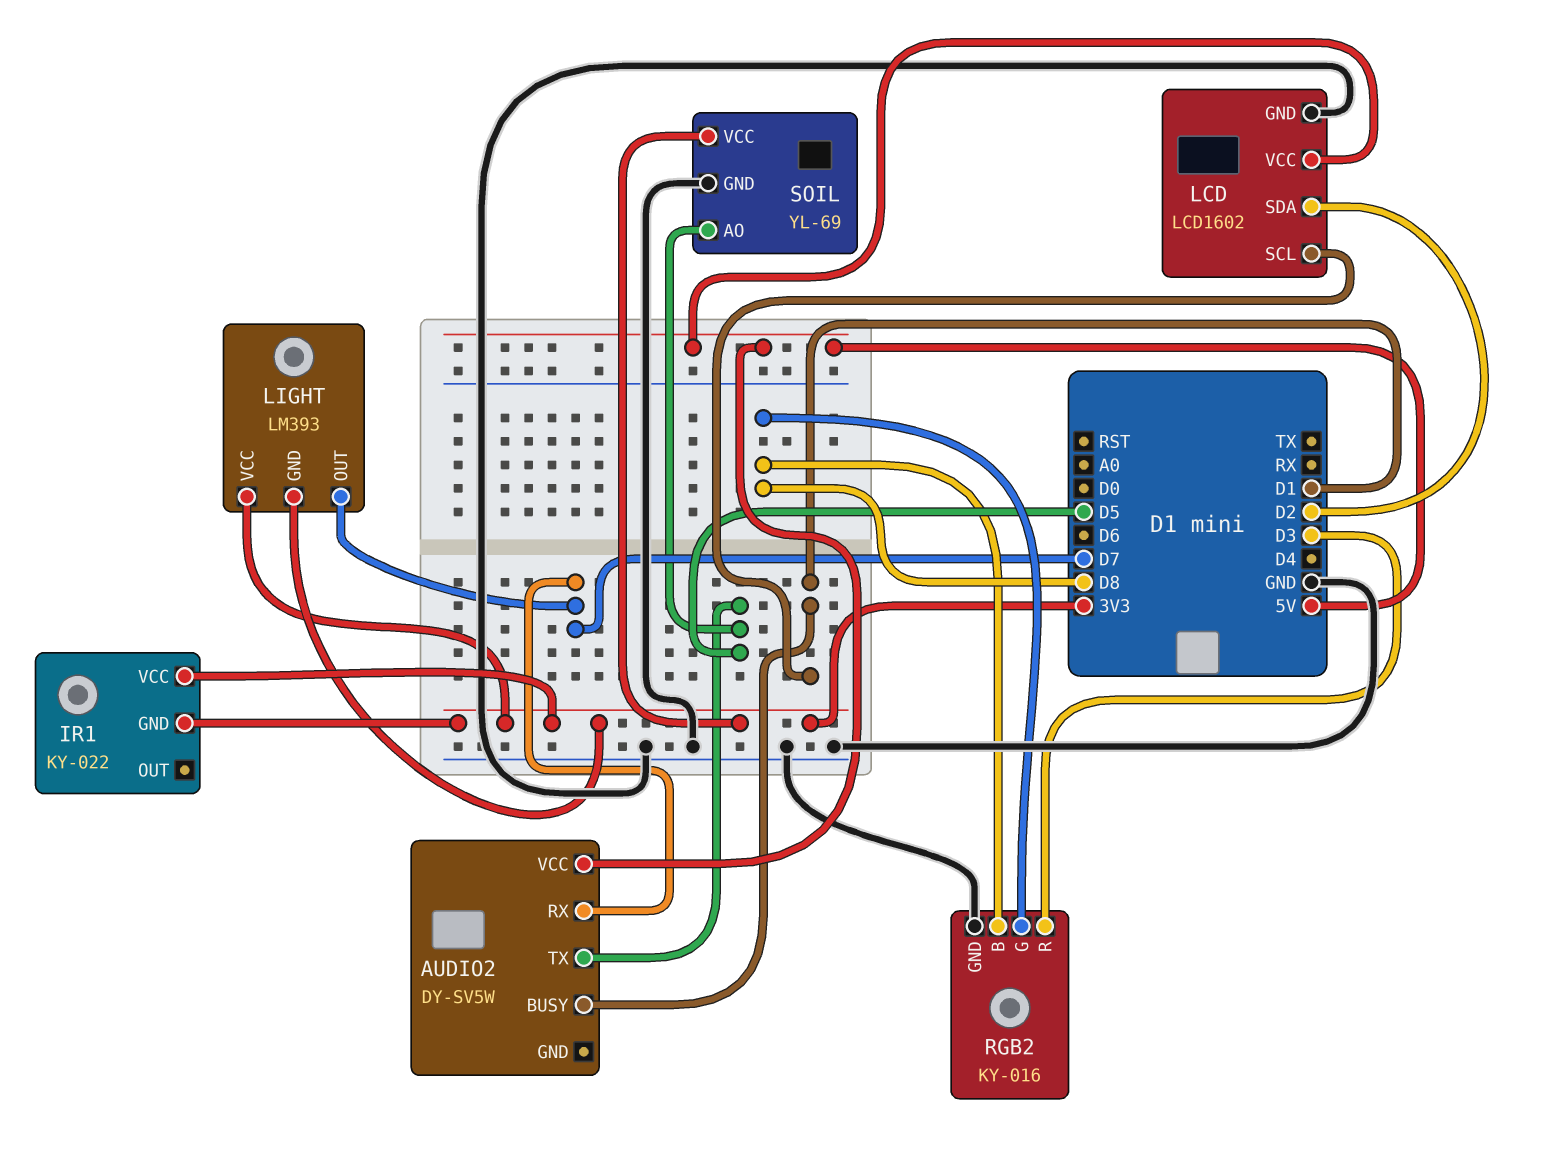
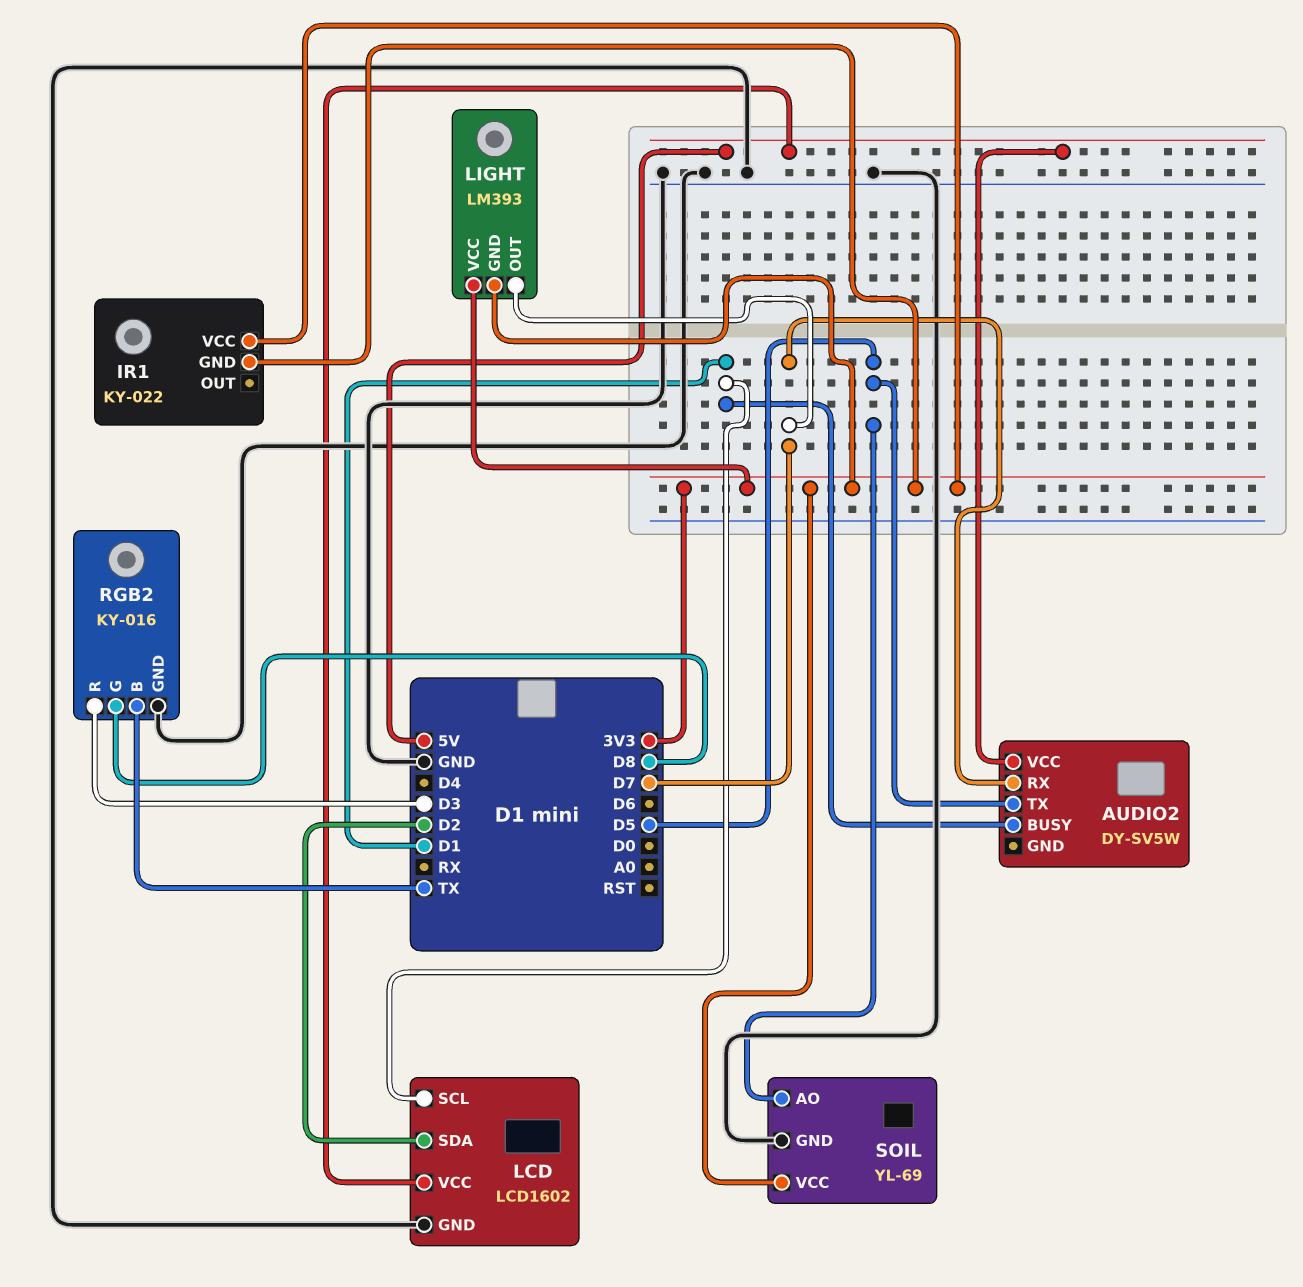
RGB2 pin B: D8 -> TX

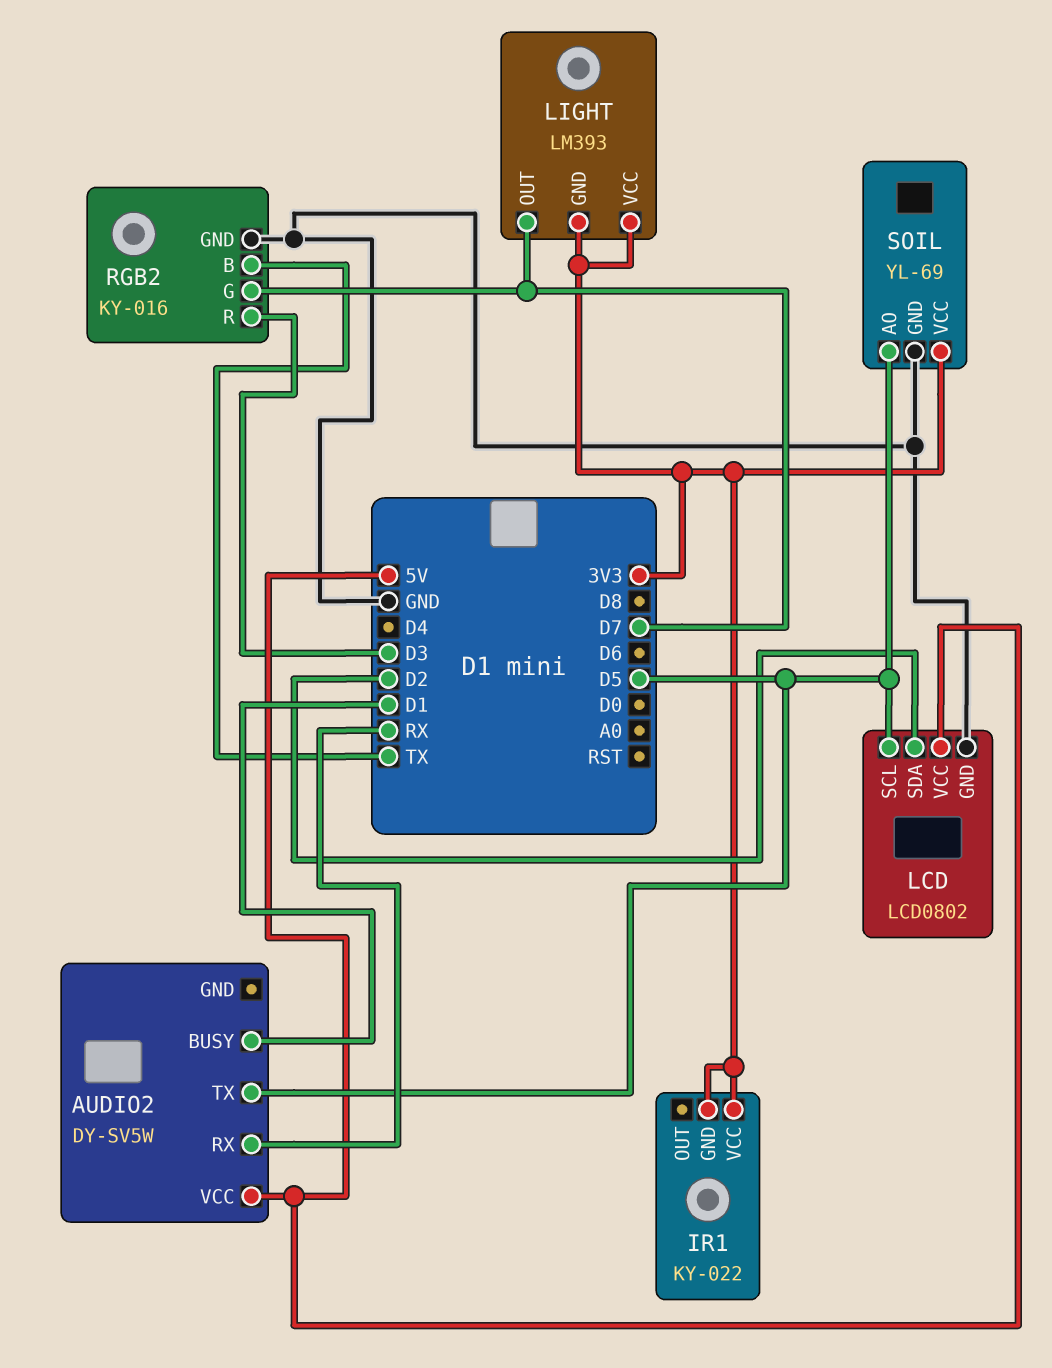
AUDIO2 pin RX: D7 -> RX
LCD: LCD1602 -> LCD0802
LCD pin SCL: D1 -> D5
RGB2 pin G: D8 -> D7

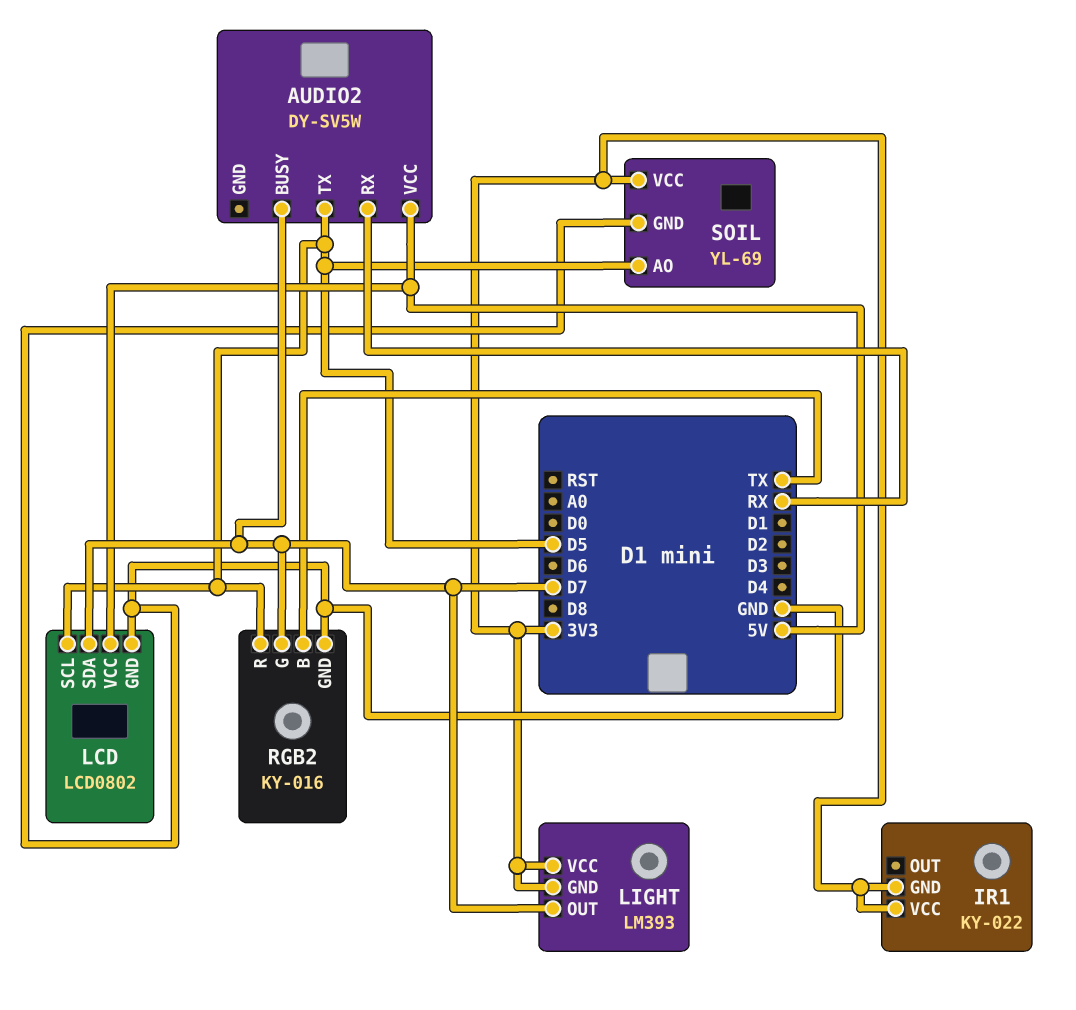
AUDIO2 pin BUSY: D1 -> D7
LCD pin SDA: D2 -> D7
RGB2 pin R: D3 -> D5

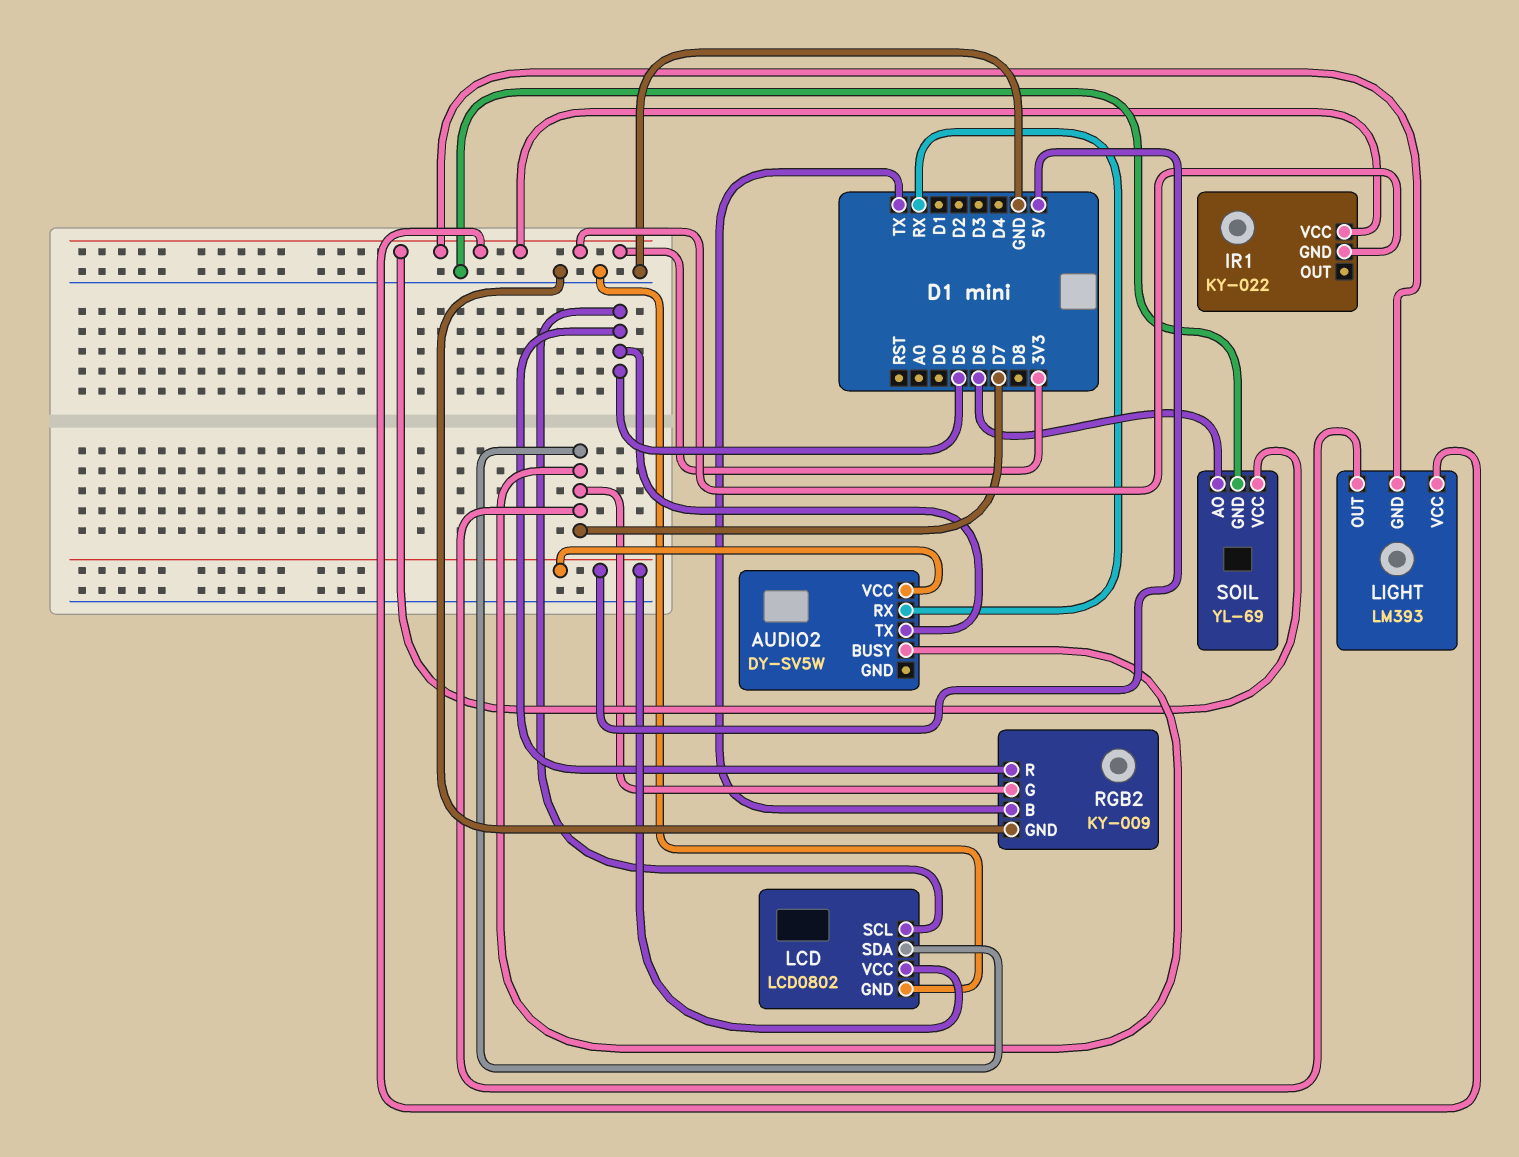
RGB2: KY-016 -> KY-009
SOIL pin AO: D5 -> D6

